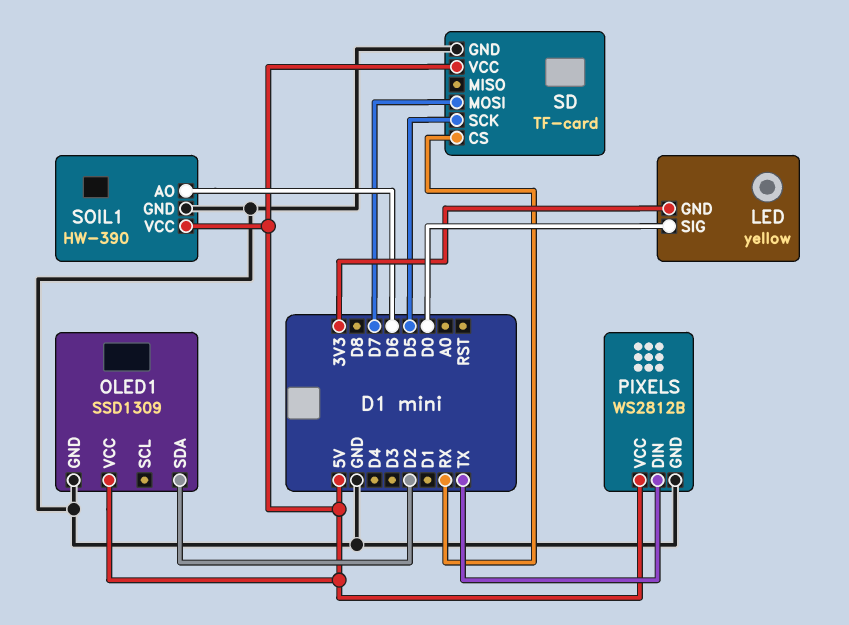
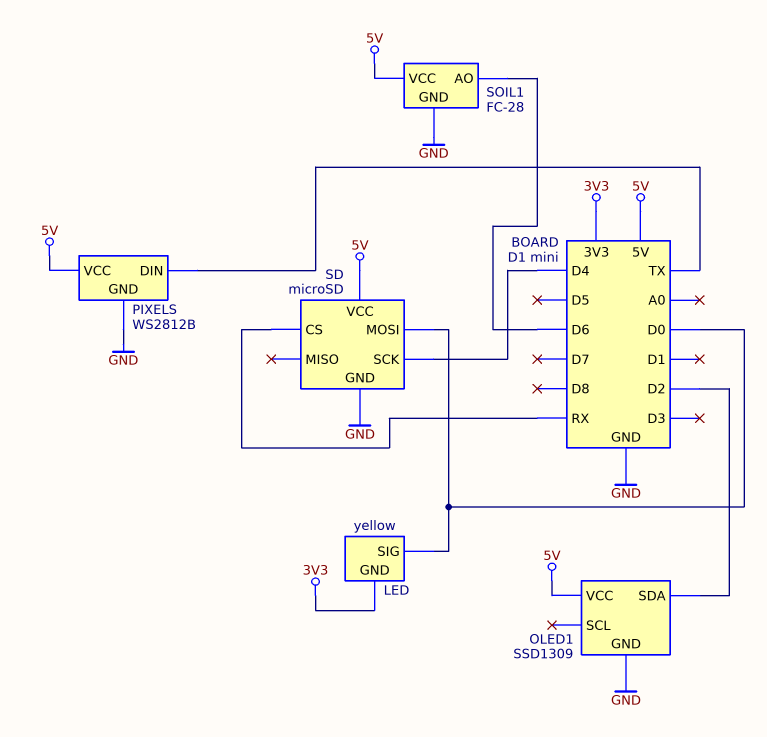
SD: TF-card -> microSD
SD pin MOSI: D7 -> D0
SD pin SCK: D5 -> D4
SOIL1: HW-390 -> FC-28

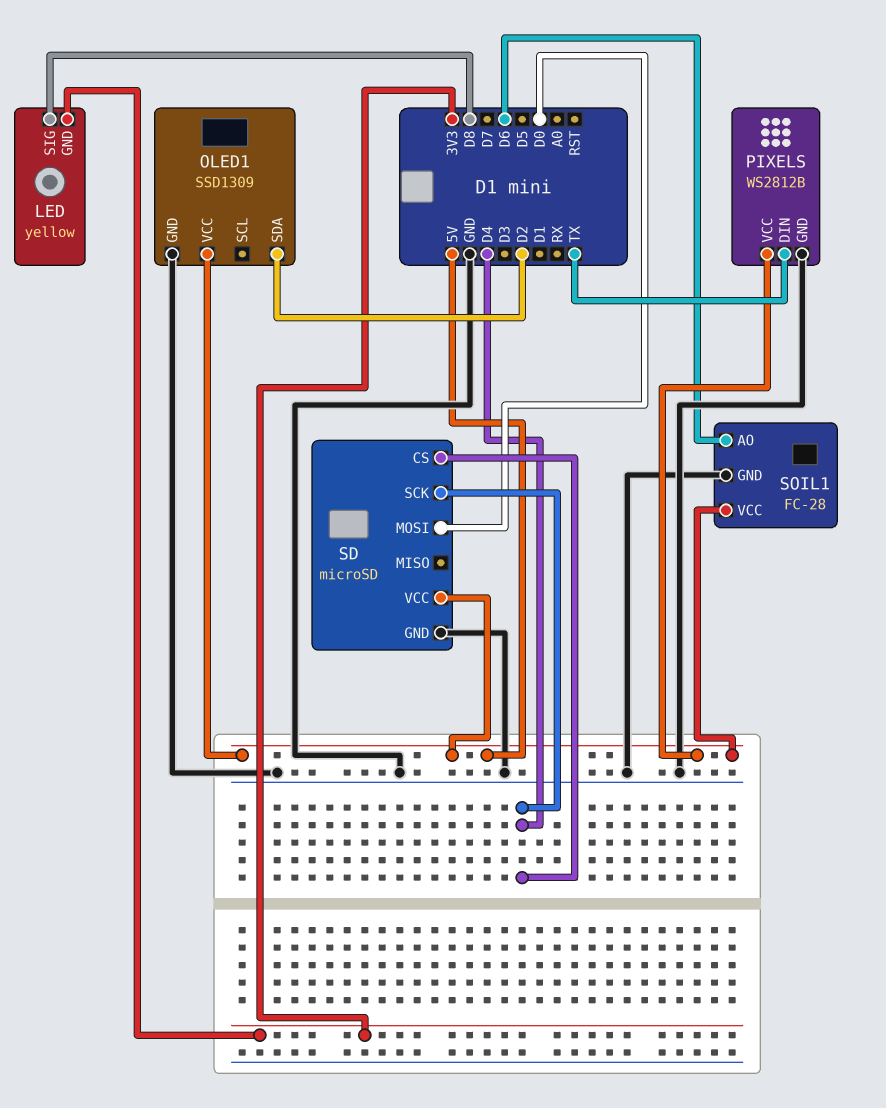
LED pin SIG: D0 -> D8
SD pin CS: RX -> D4

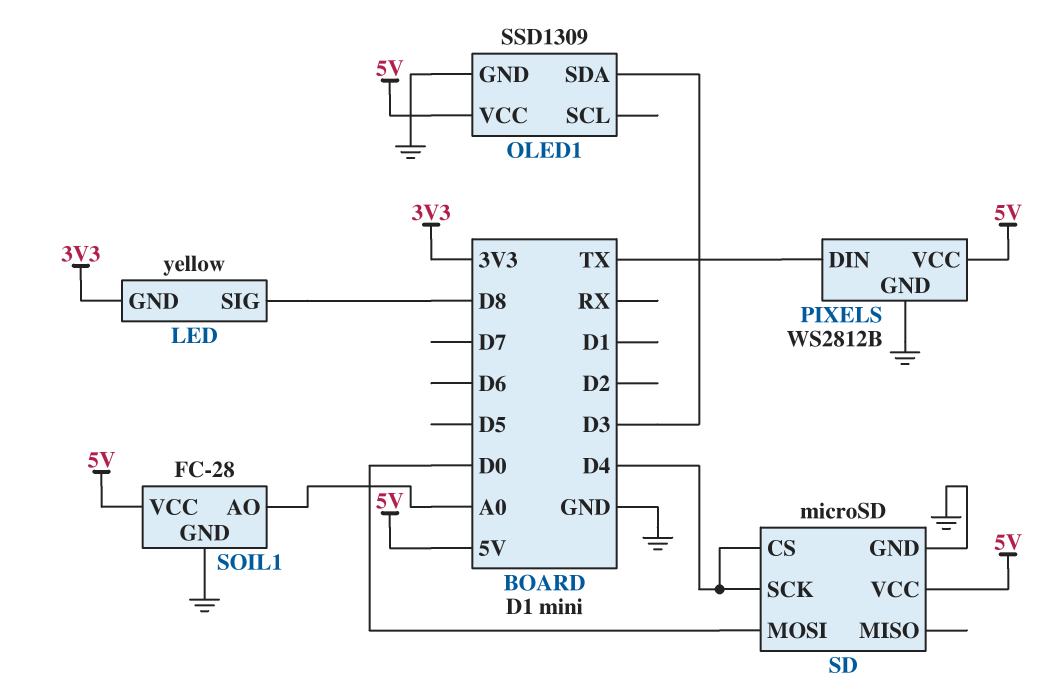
OLED1 pin SDA: D2 -> D3
SOIL1 pin AO: D6 -> A0

